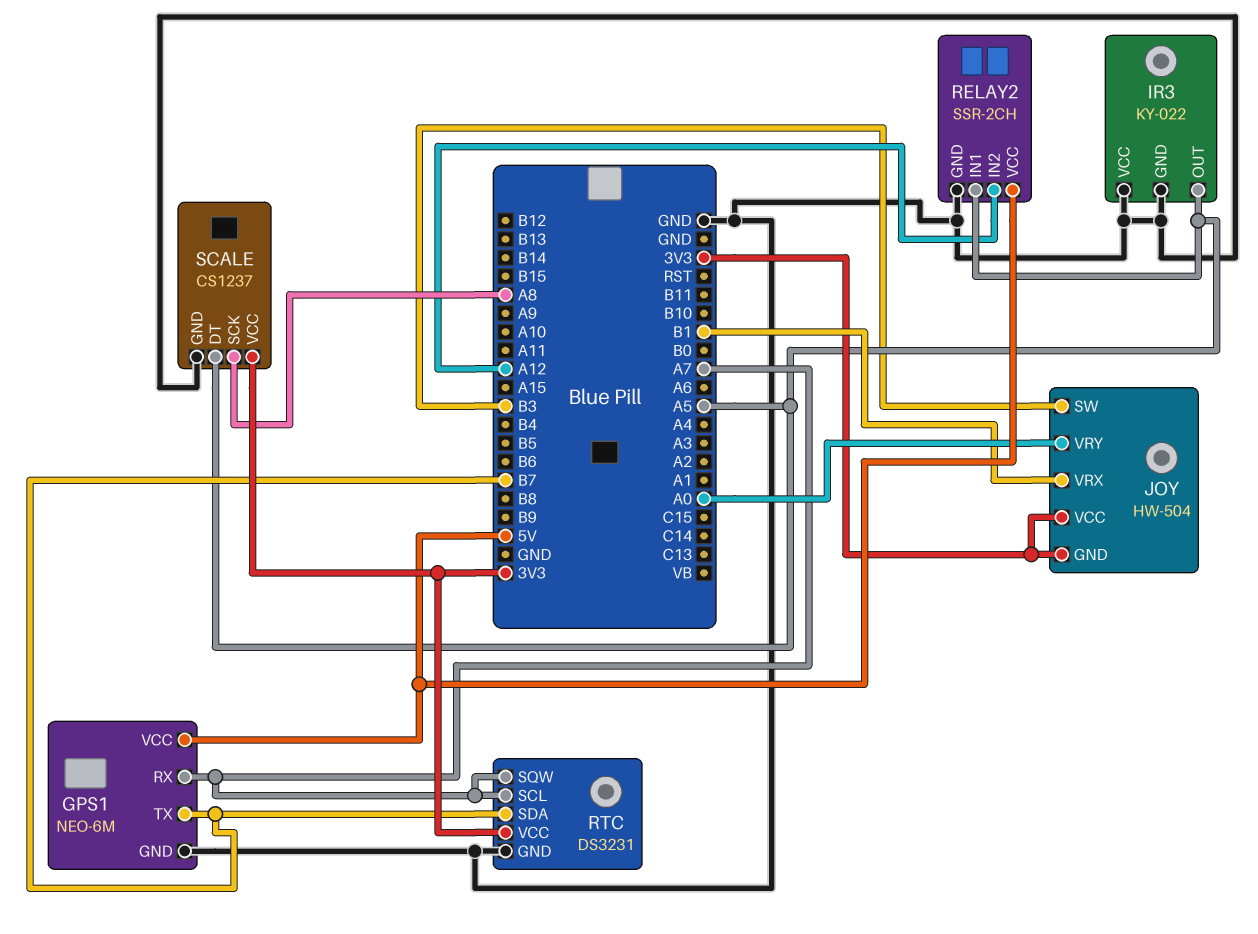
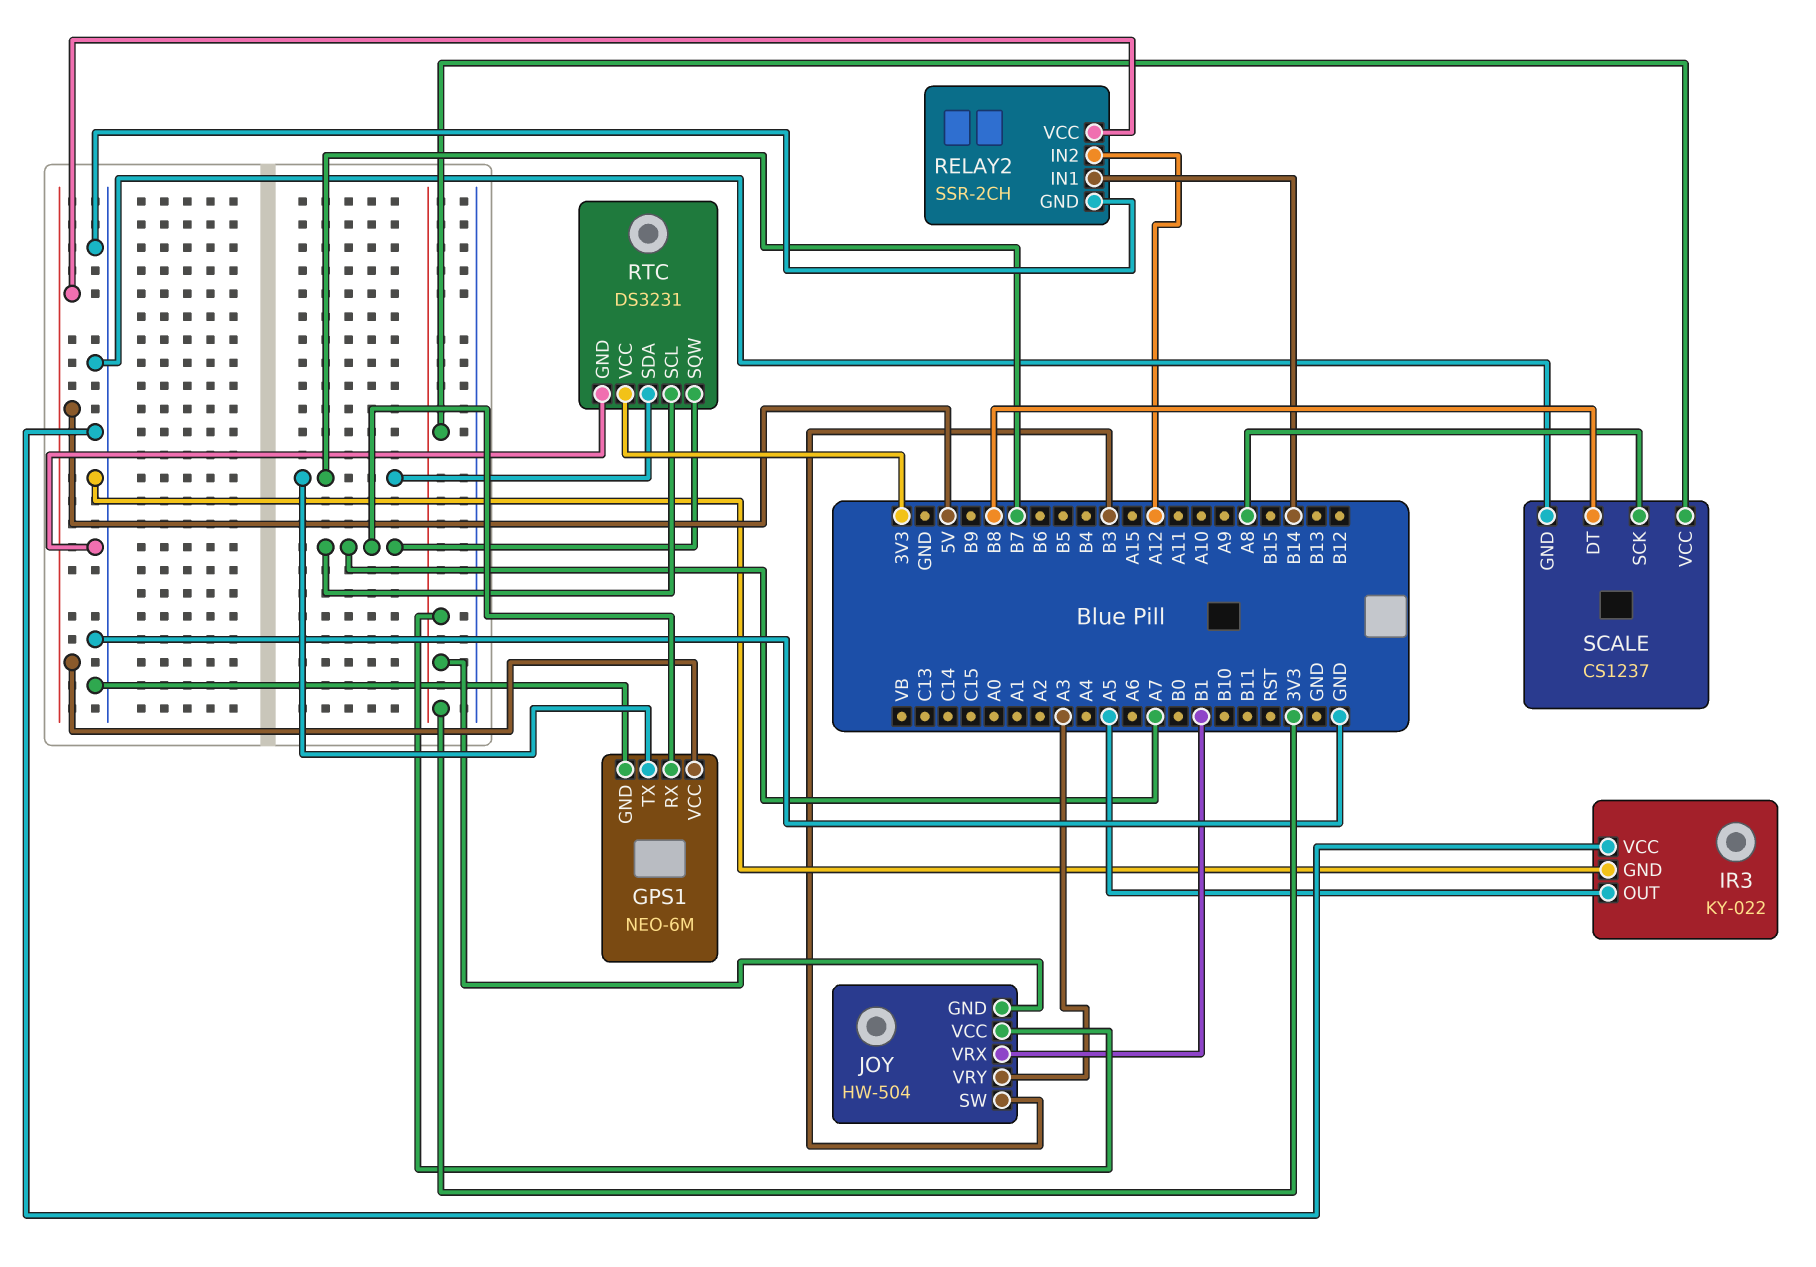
JOY pin VRY: A0 -> A3
RELAY2 pin IN1: A5 -> B14
SCALE pin DT: A5 -> B8

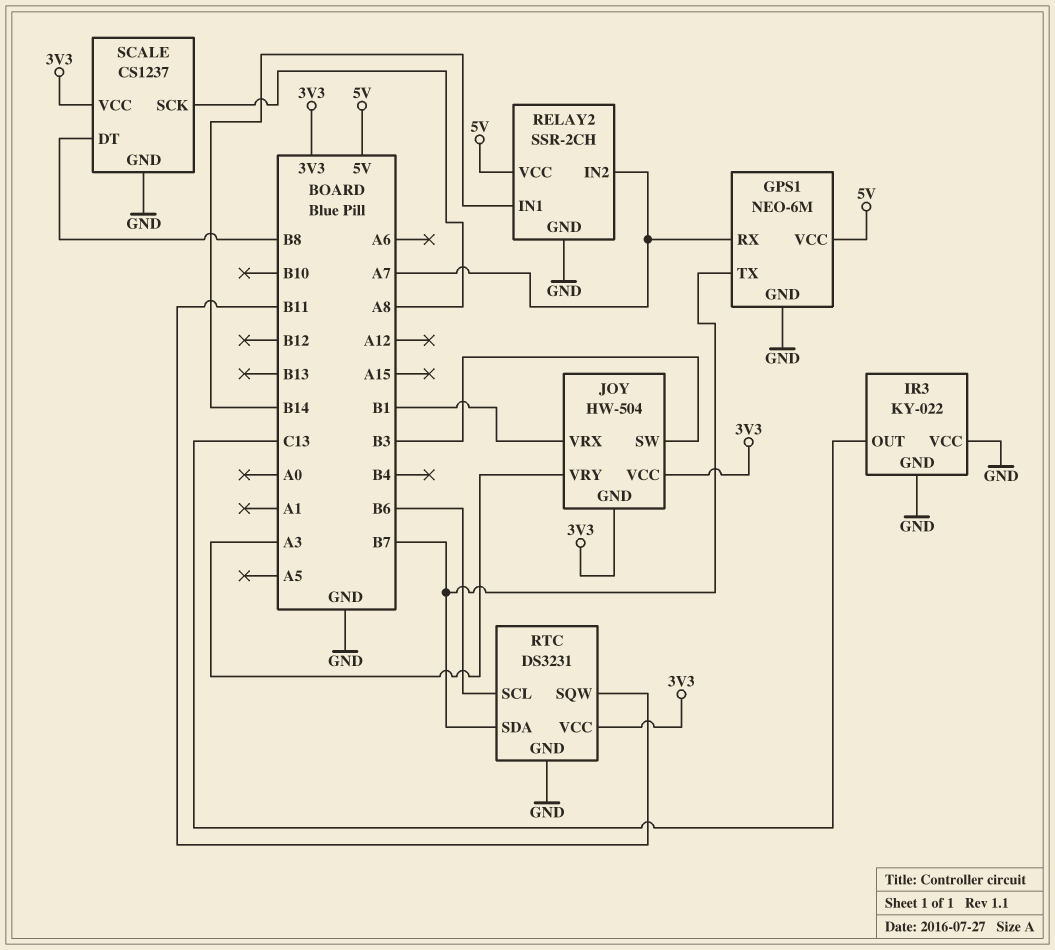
IR3 pin OUT: A5 -> C13
RELAY2 pin IN2: A12 -> A7
RTC pin SCL: A7 -> B6
RTC pin SQW: A7 -> B11

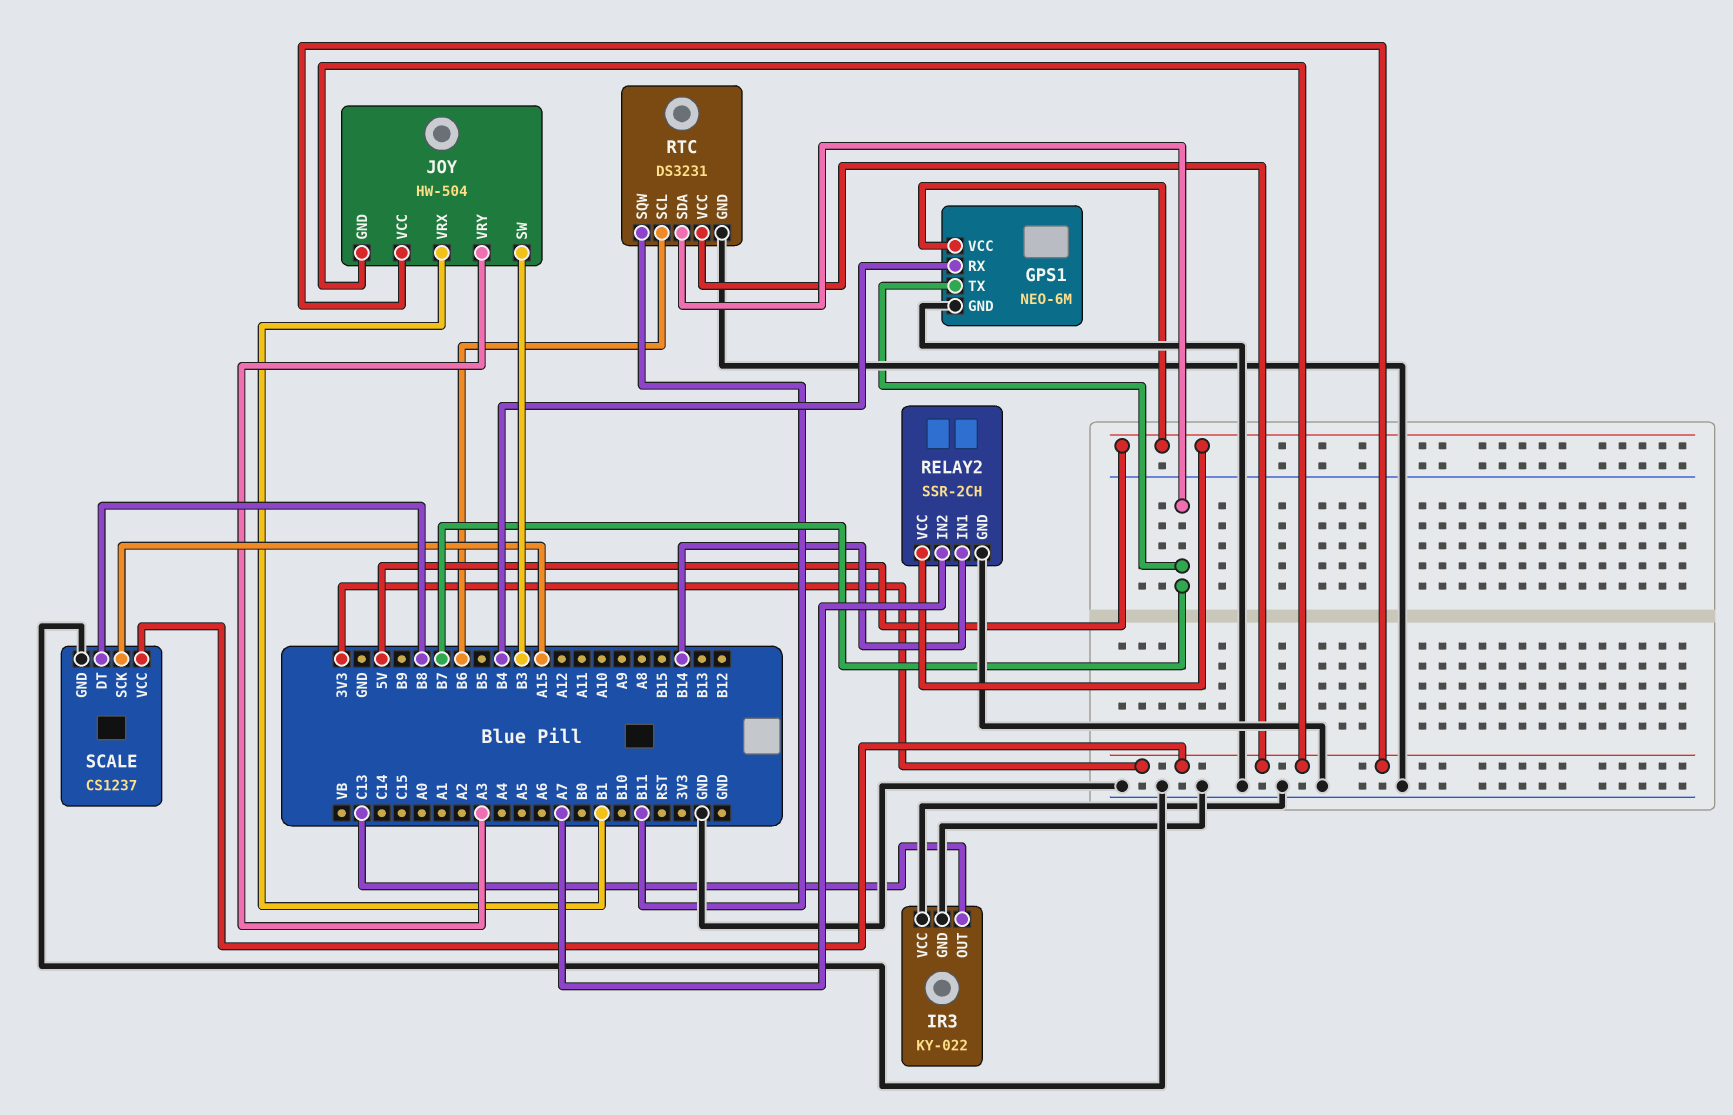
GPS1 pin RX: A7 -> B4
SCALE pin SCK: A8 -> A15

